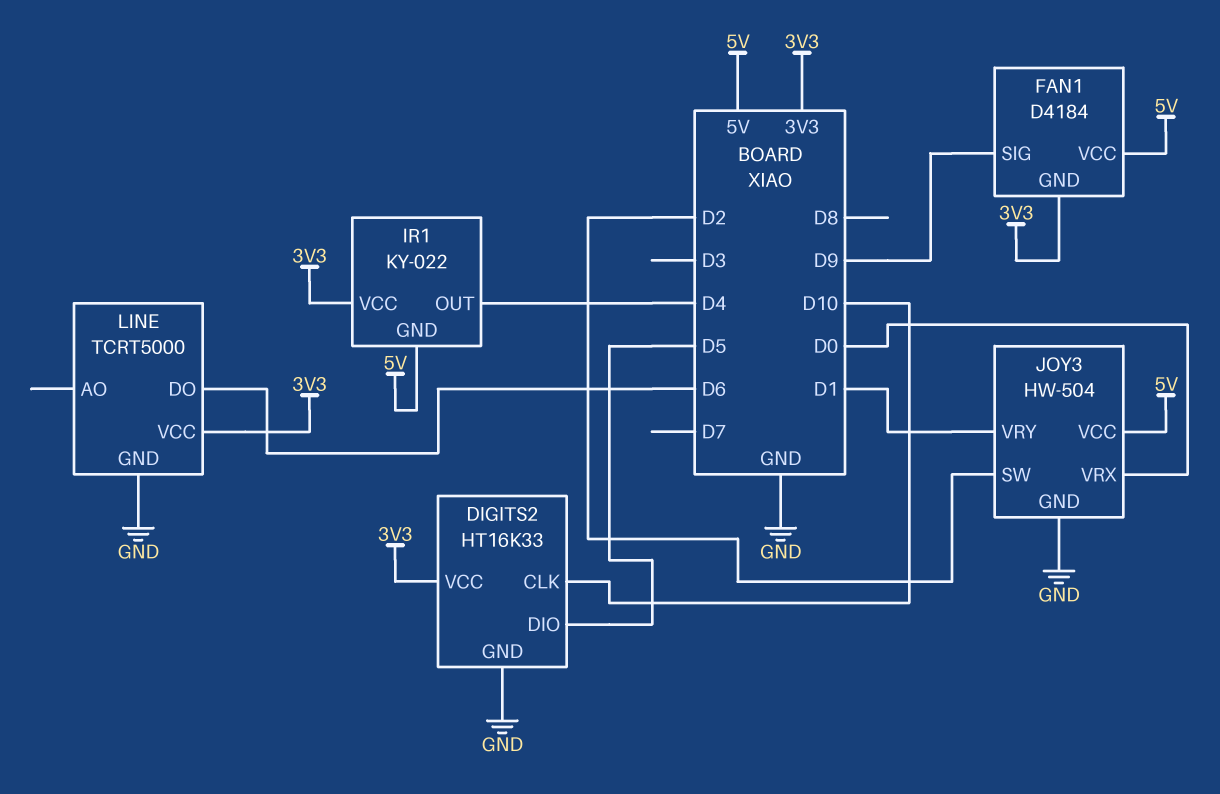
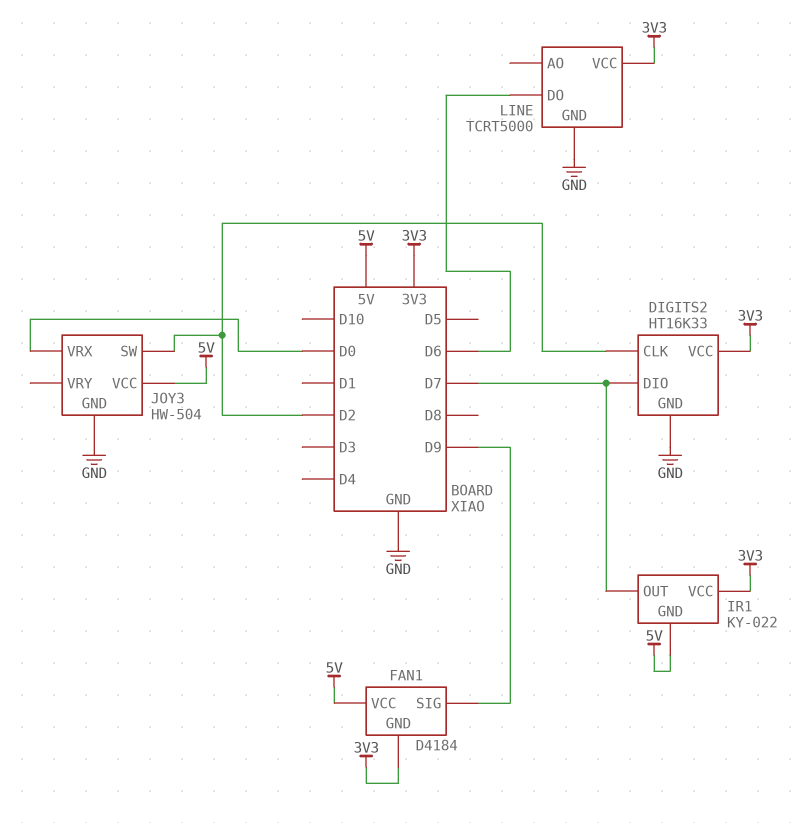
DIGITS2 pin CLK: D10 -> D2
DIGITS2 pin DIO: D5 -> D7
IR1 pin OUT: D4 -> D7
JOY3 pin VRY: D1 -> none

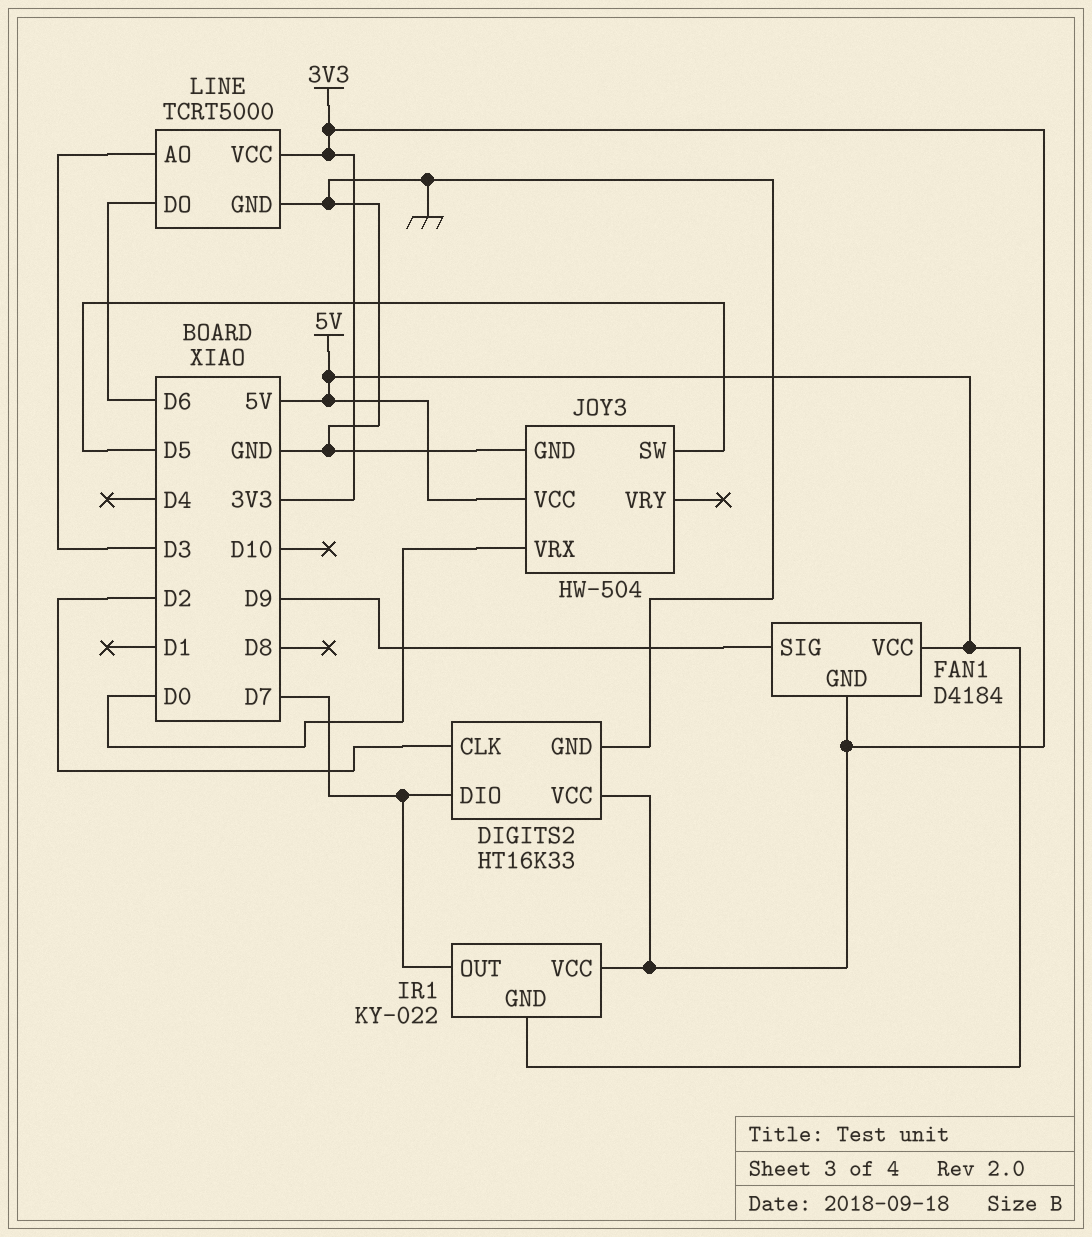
JOY3 pin SW: D2 -> D5
LINE pin AO: none -> D3

